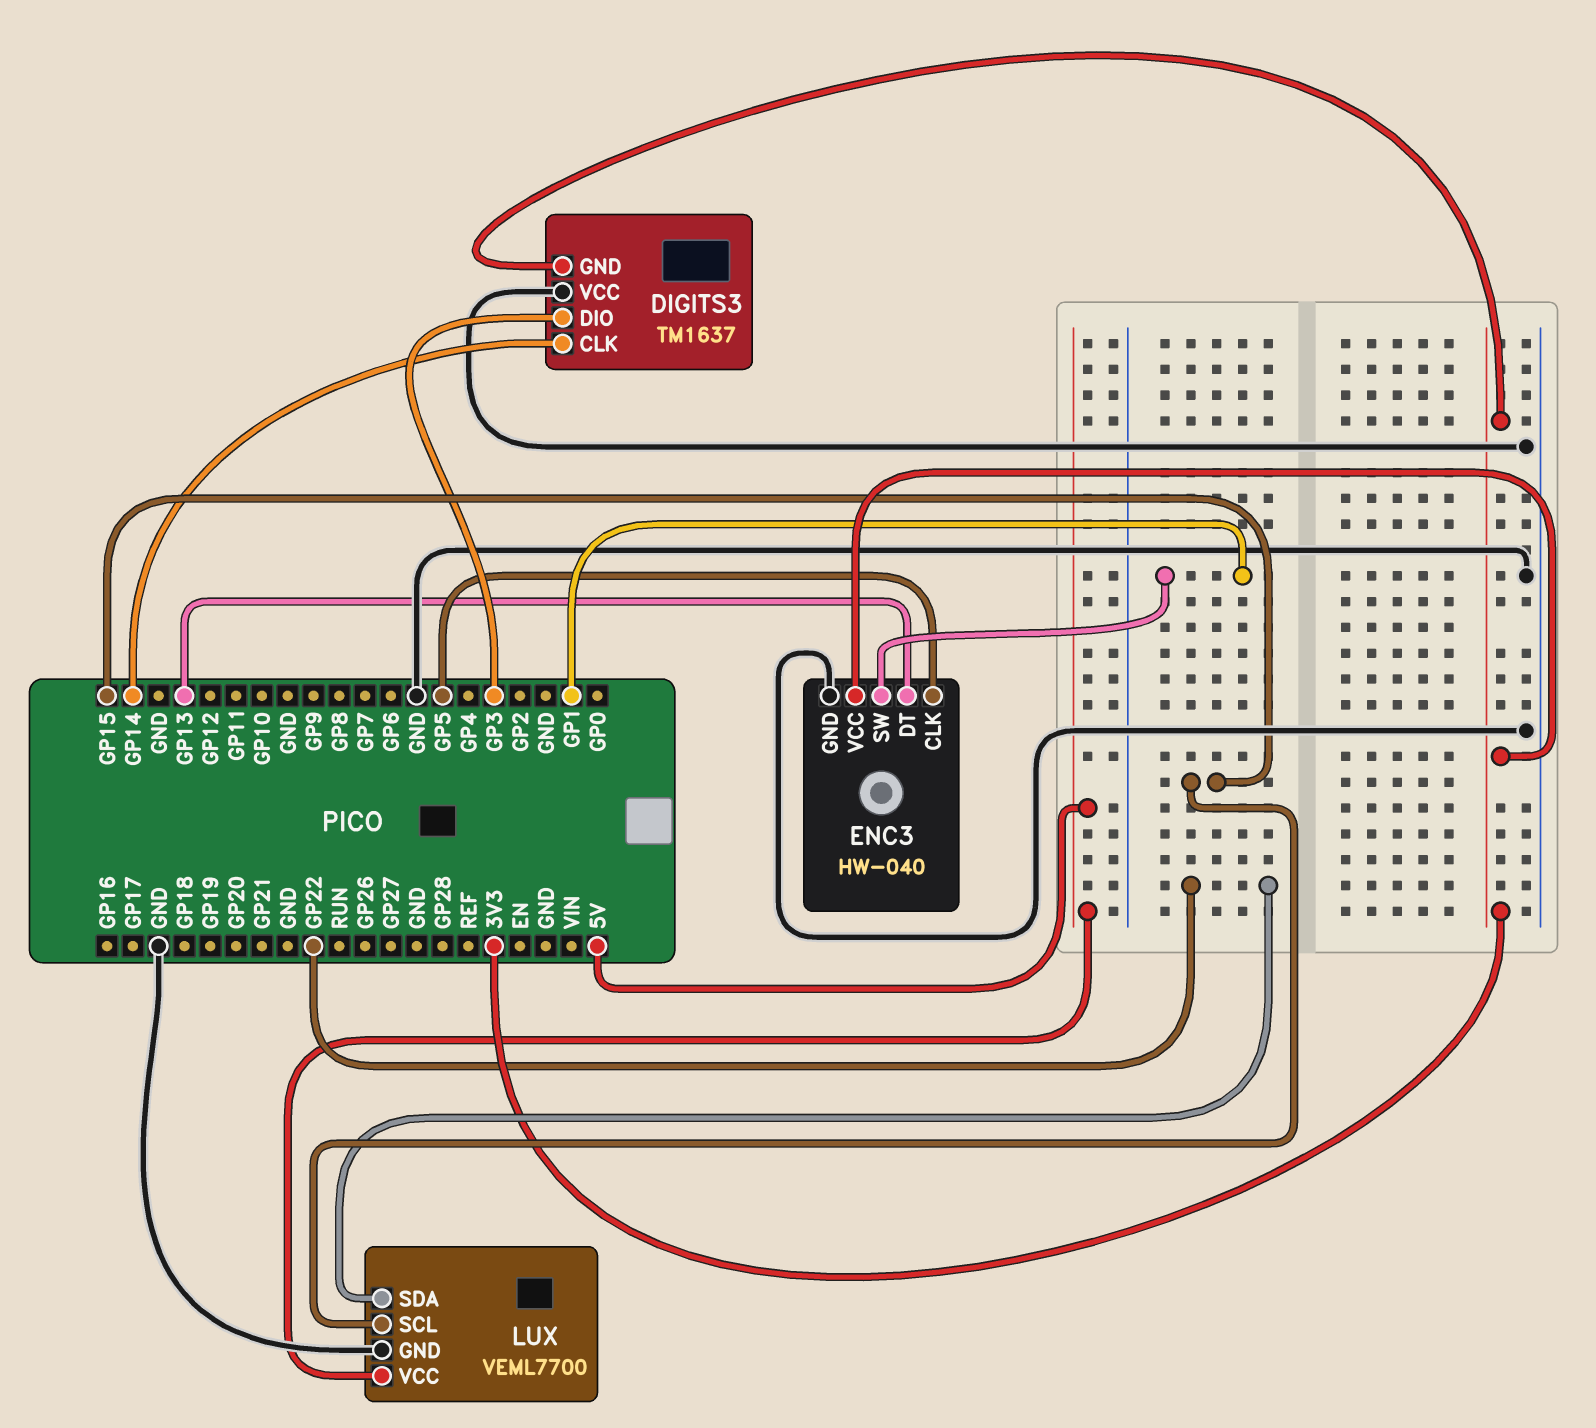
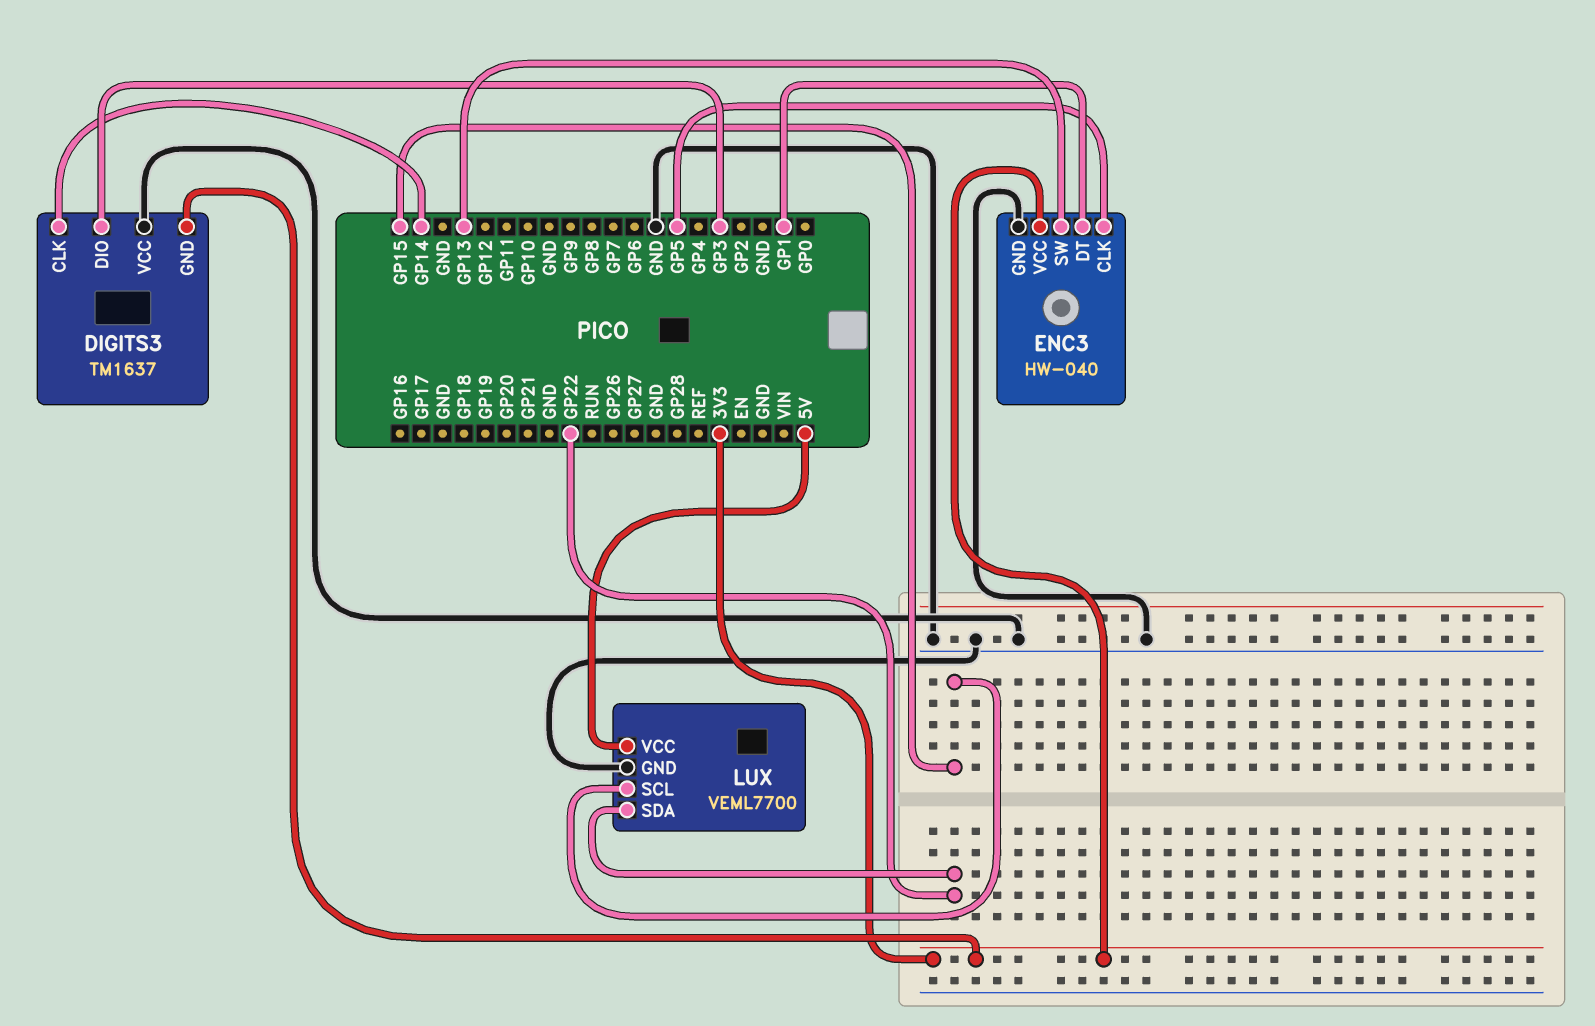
ENC3 pin DT: GP13 -> GP1
ENC3 pin SW: GP1 -> GP13

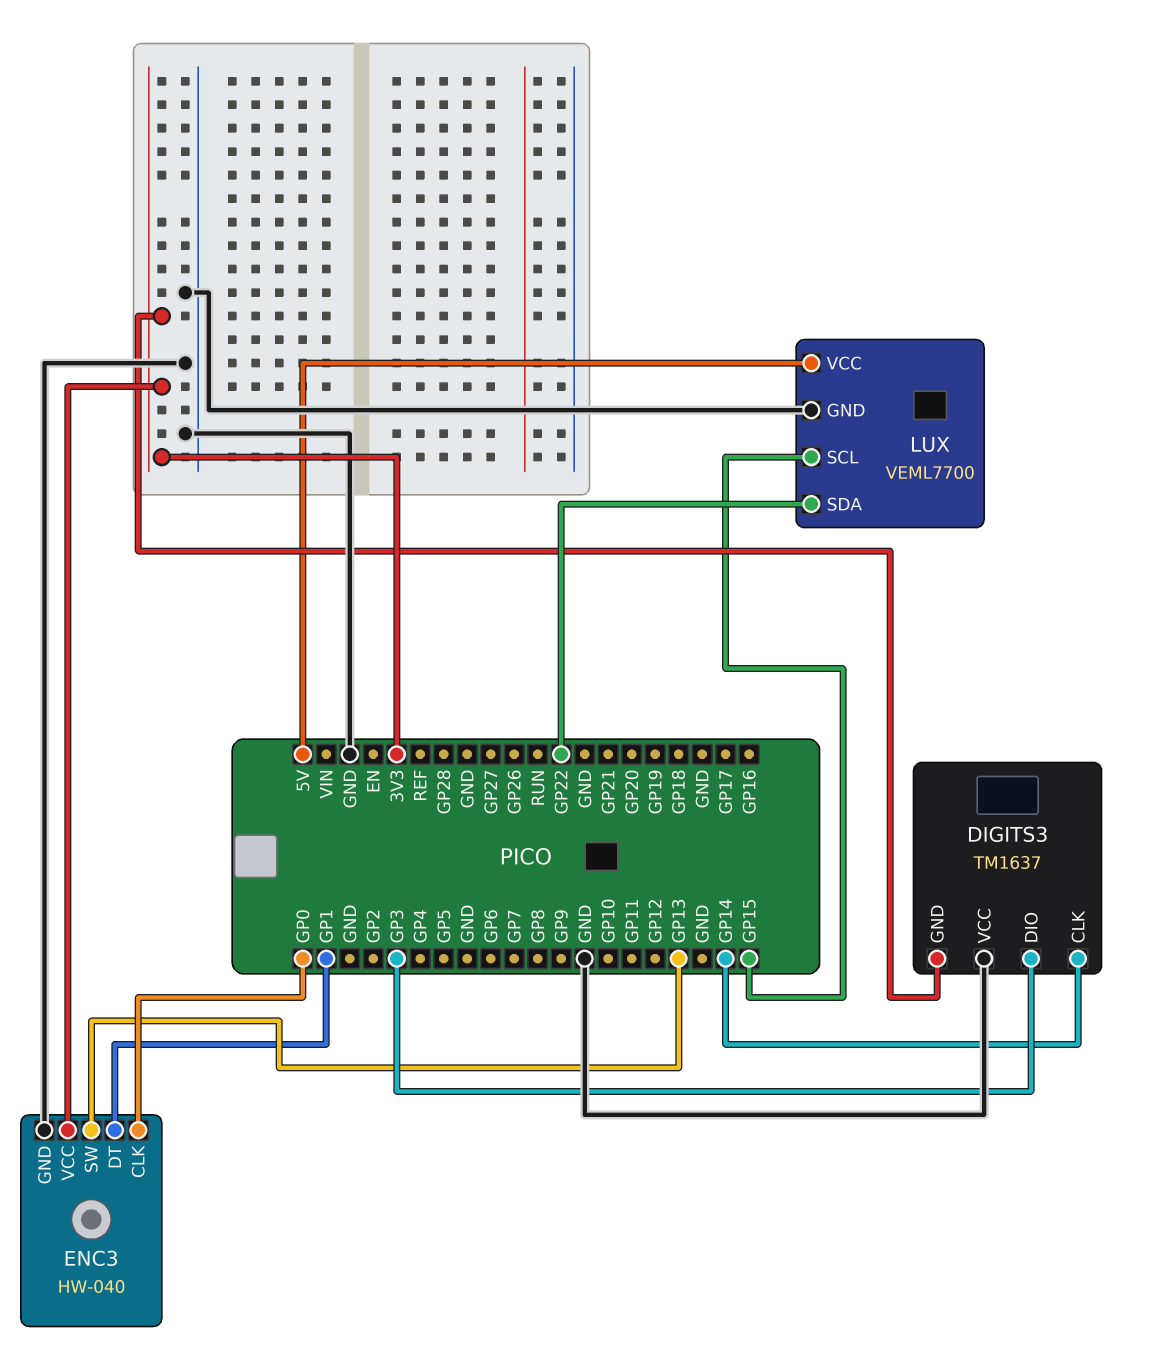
ENC3 pin CLK: GP5 -> GP0

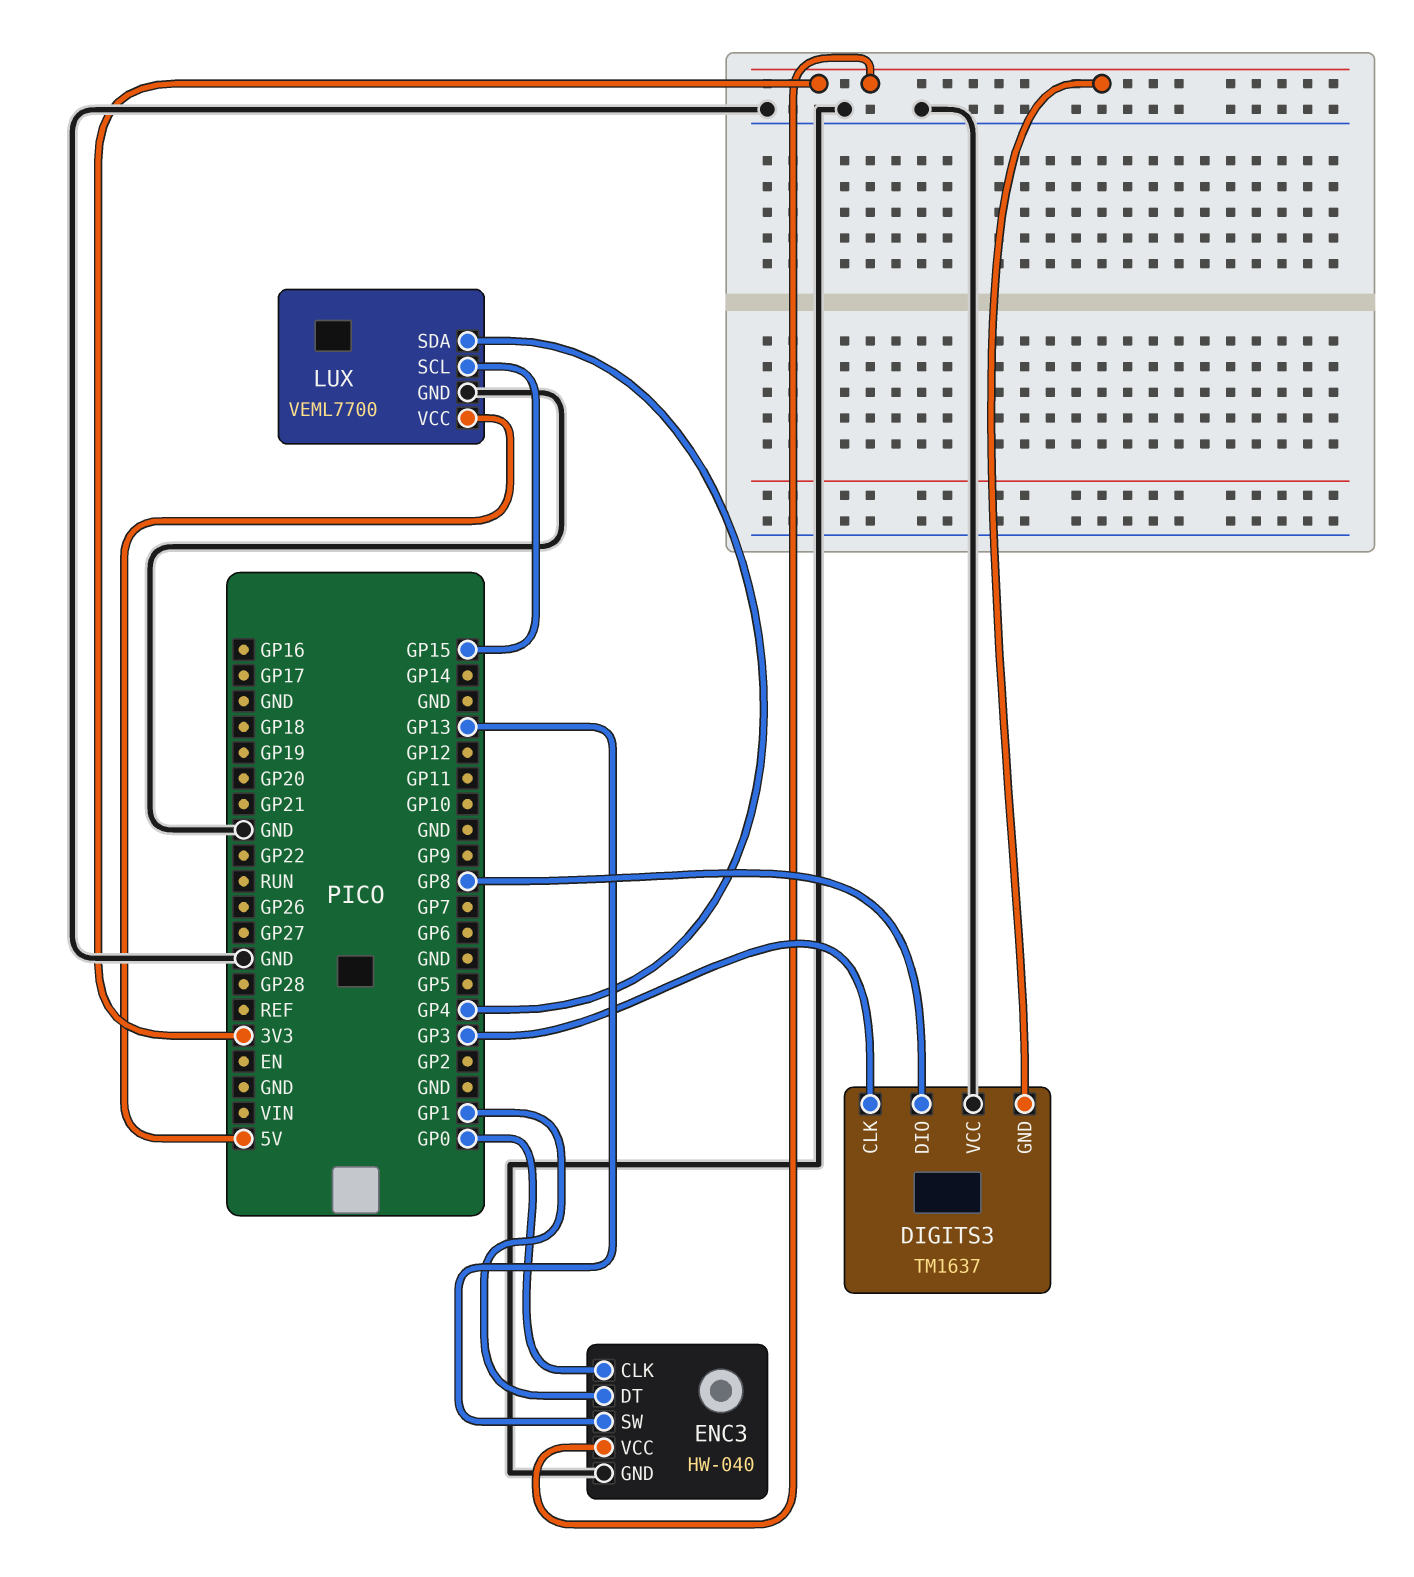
DIGITS3 pin CLK: GP14 -> GP3
DIGITS3 pin DIO: GP3 -> GP8
LUX pin SDA: GP22 -> GP4

